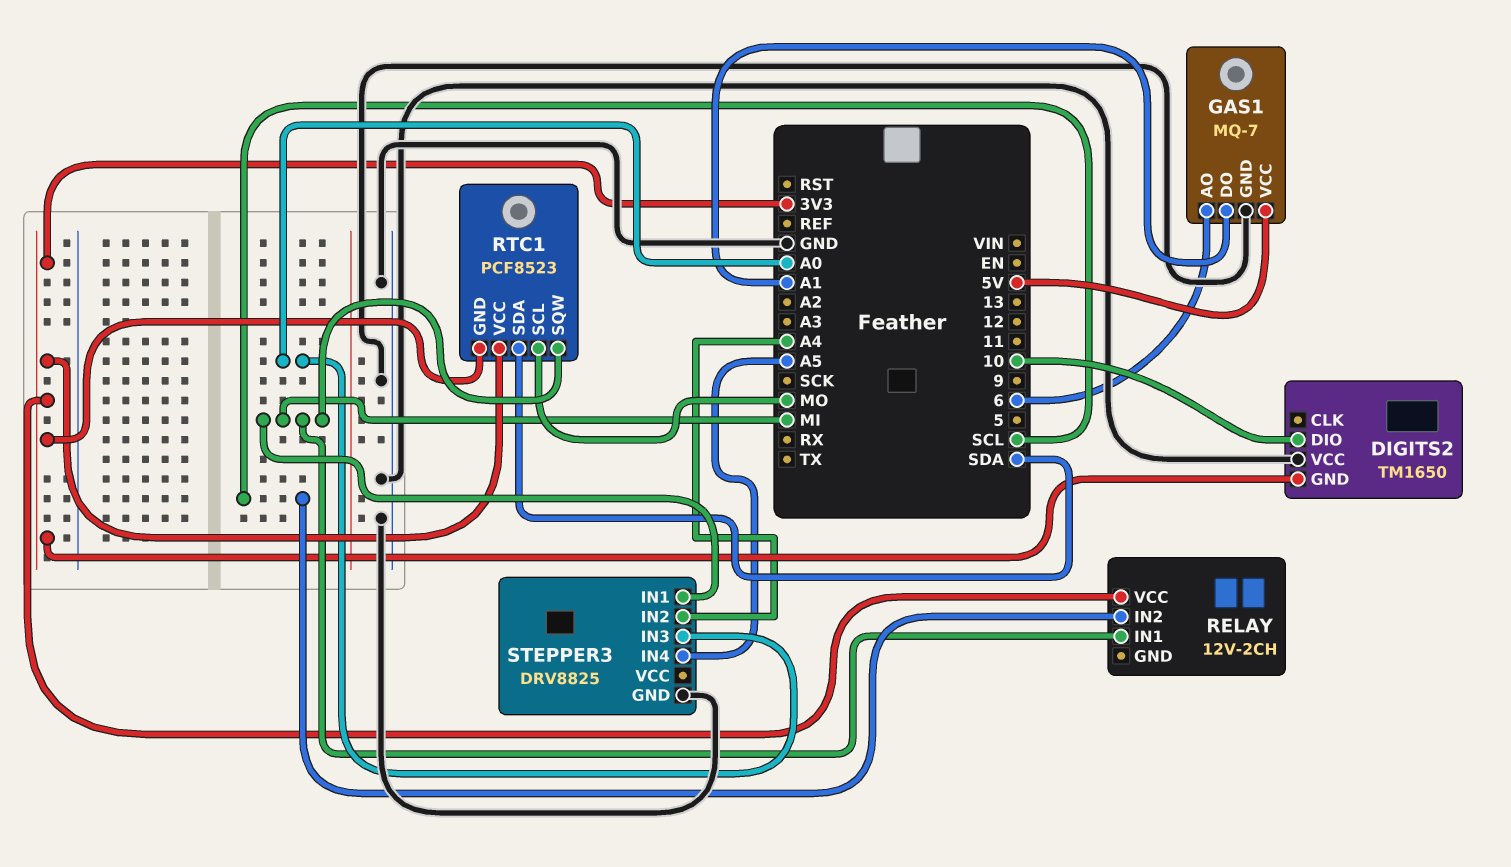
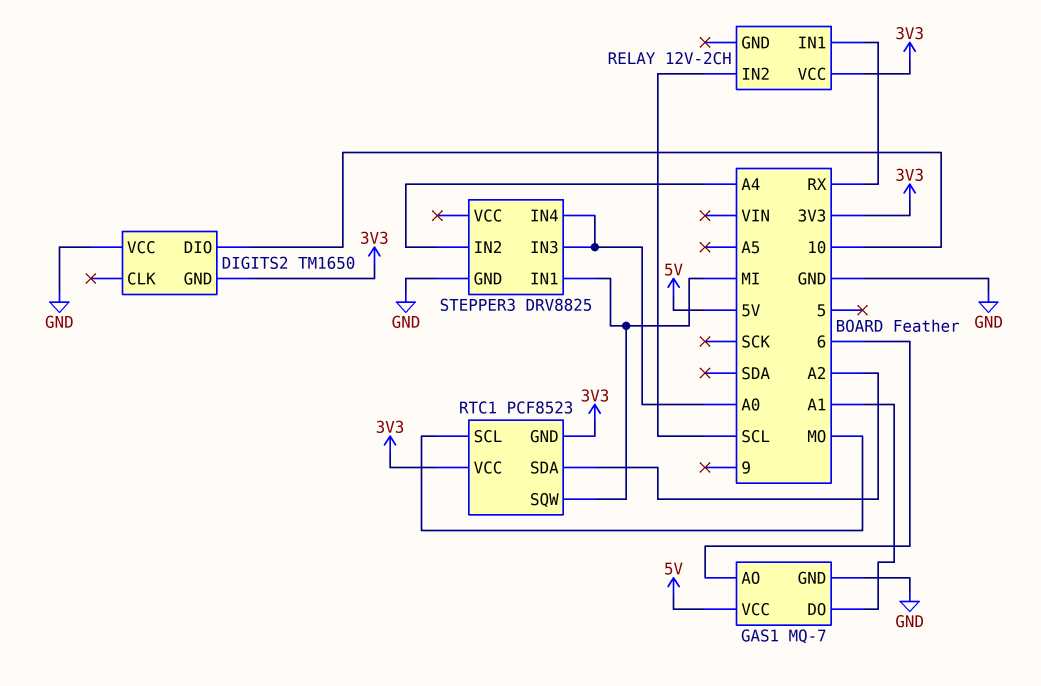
RELAY pin IN1: MI -> RX
RTC1 pin SDA: SDA -> A2
STEPPER3 pin IN4: A5 -> A0

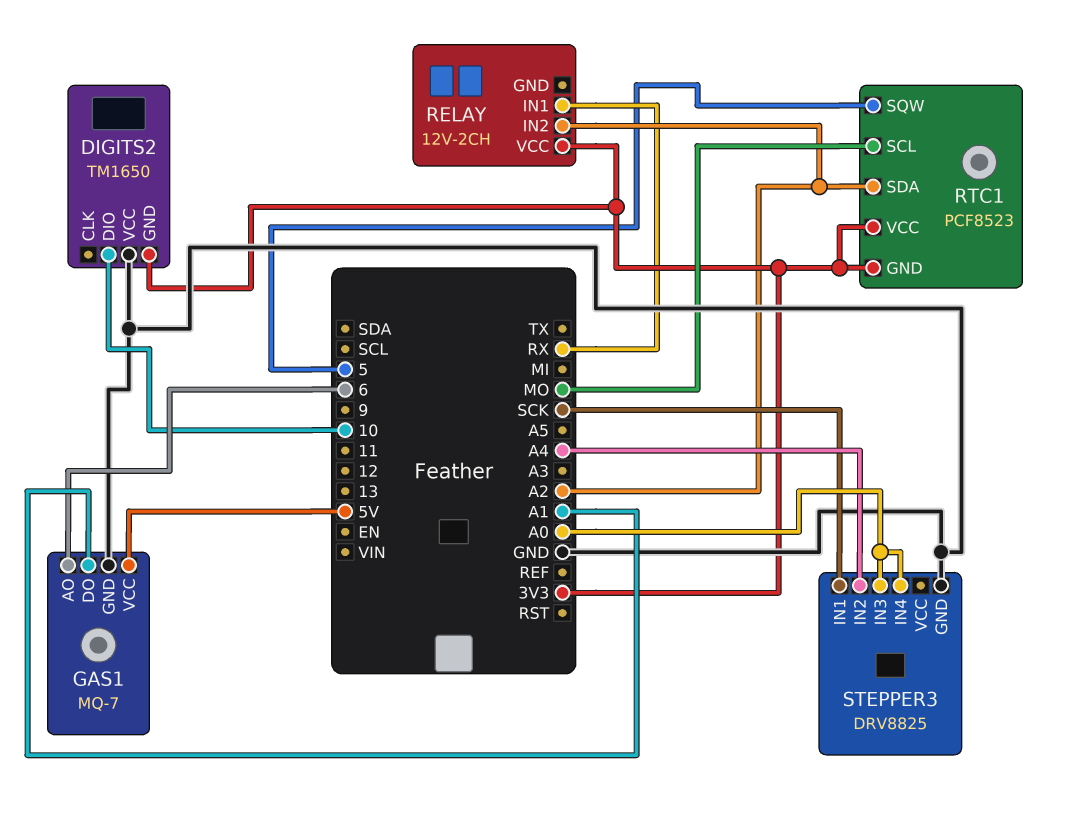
RELAY pin IN2: SCL -> A2
RTC1 pin SQW: MI -> 5
STEPPER3 pin IN1: MI -> SCK

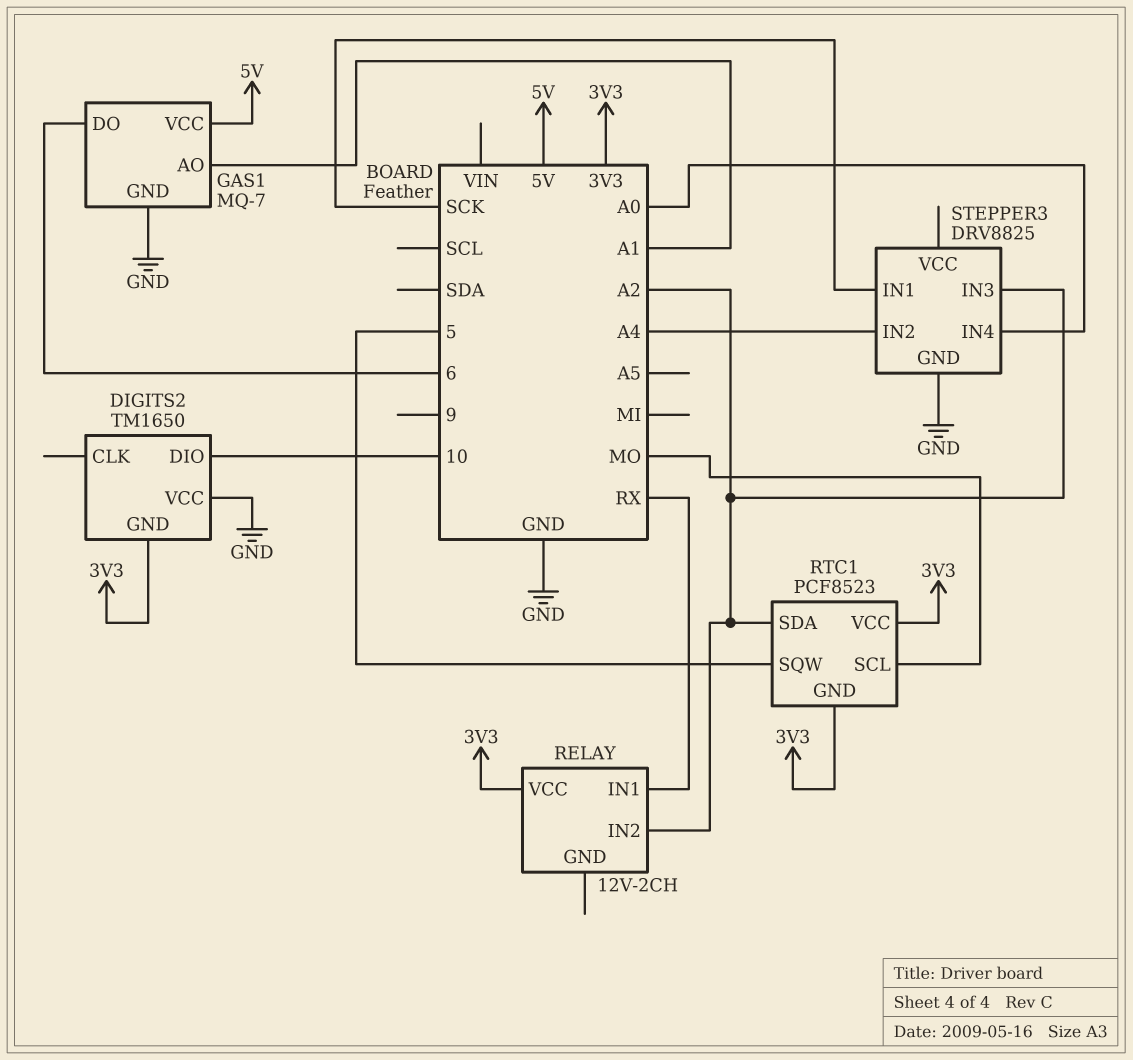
GAS1 pin AO: 6 -> A1
GAS1 pin DO: A1 -> 6
STEPPER3 pin IN3: A0 -> A2

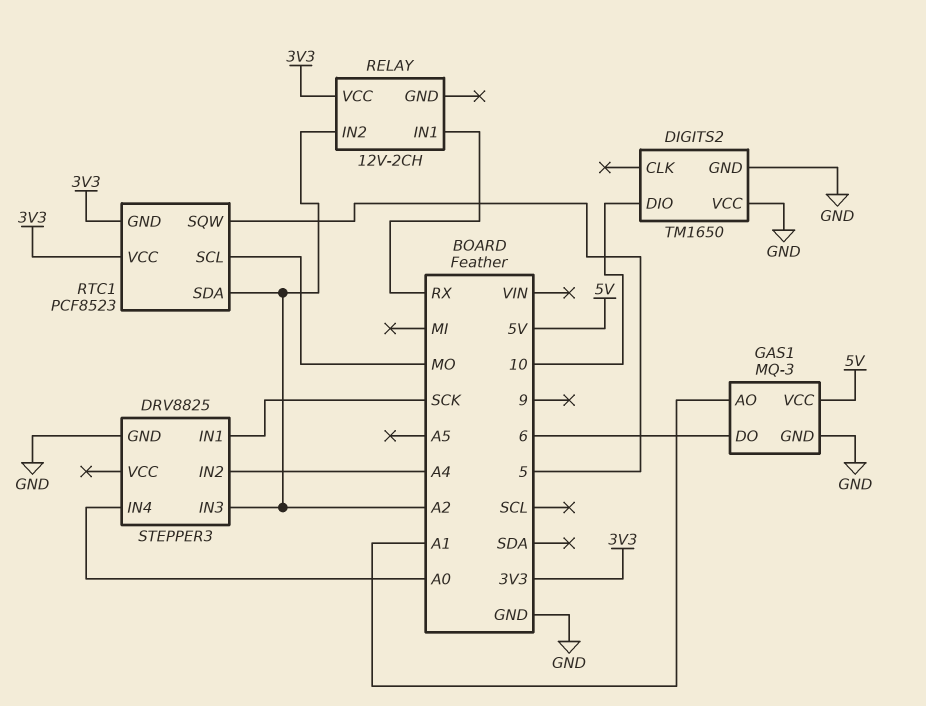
DIGITS2 pin GND: 3V3 -> GND
GAS1: MQ-7 -> MQ-3

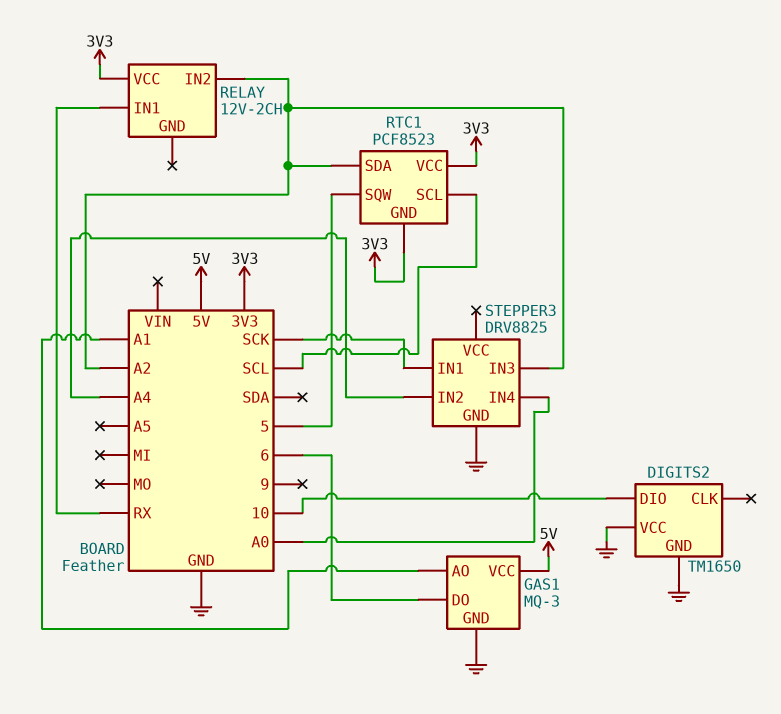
RTC1 pin SCL: MO -> SCL

